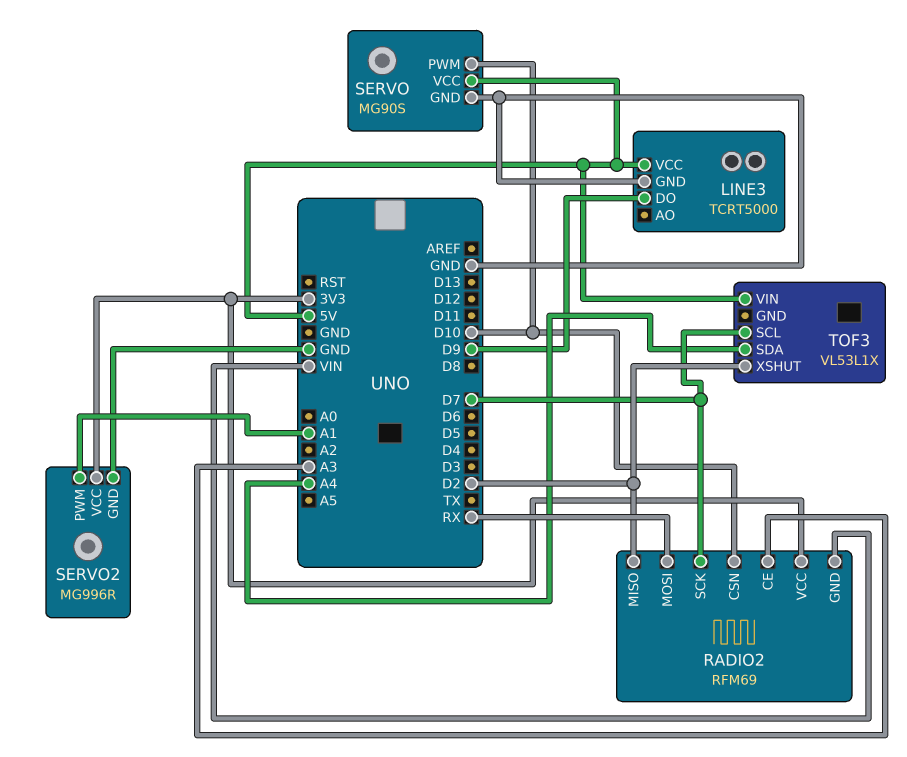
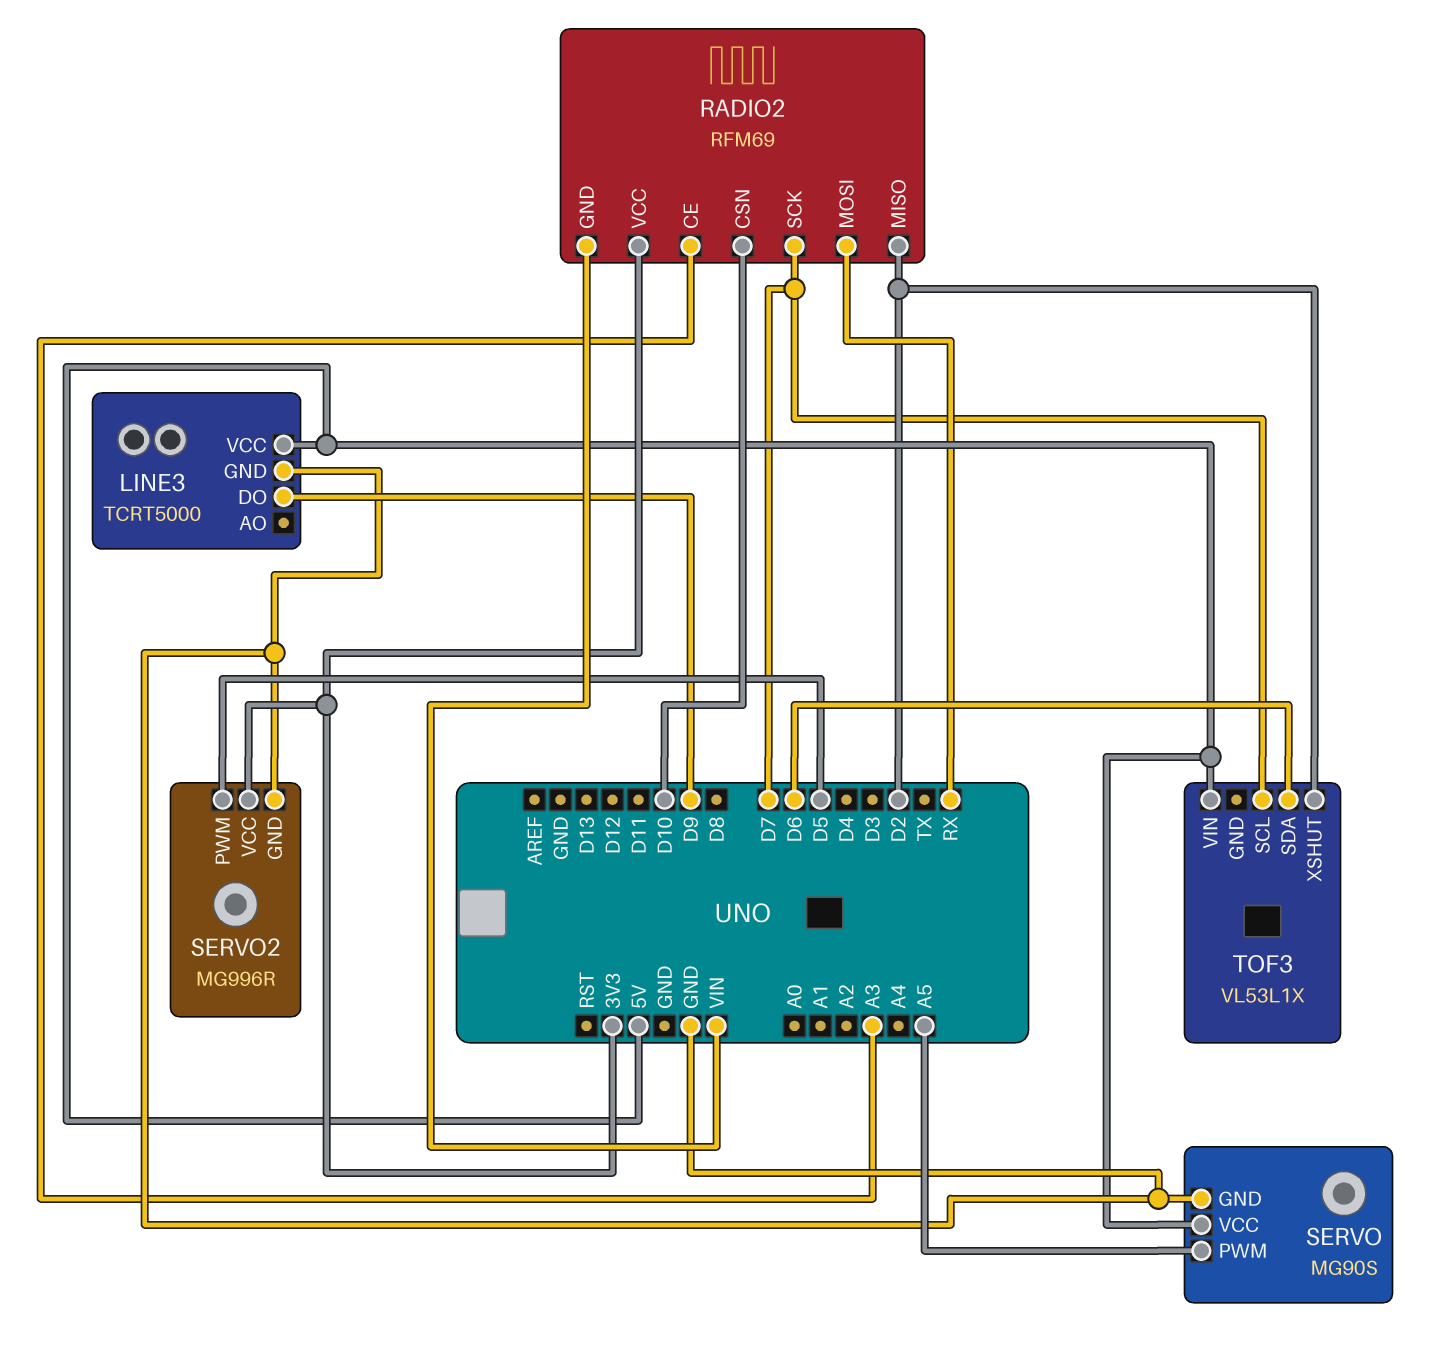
SERVO pin PWM: D10 -> A5
SERVO2 pin PWM: A1 -> D5
TOF3 pin SDA: A4 -> D6

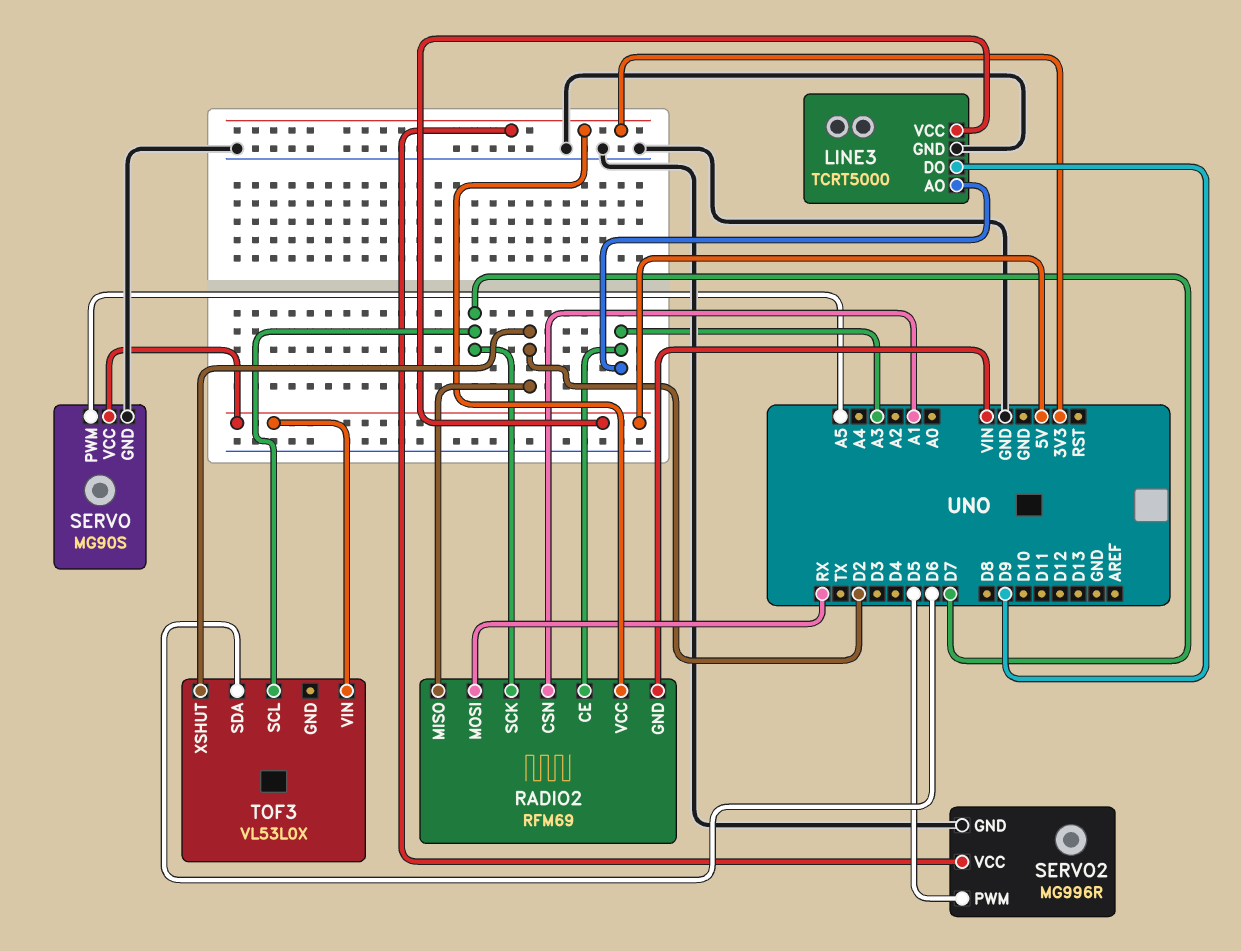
LINE3 pin AO: none -> A3
RADIO2 pin CSN: D10 -> A1
TOF3: VL53L1X -> VL53L0X

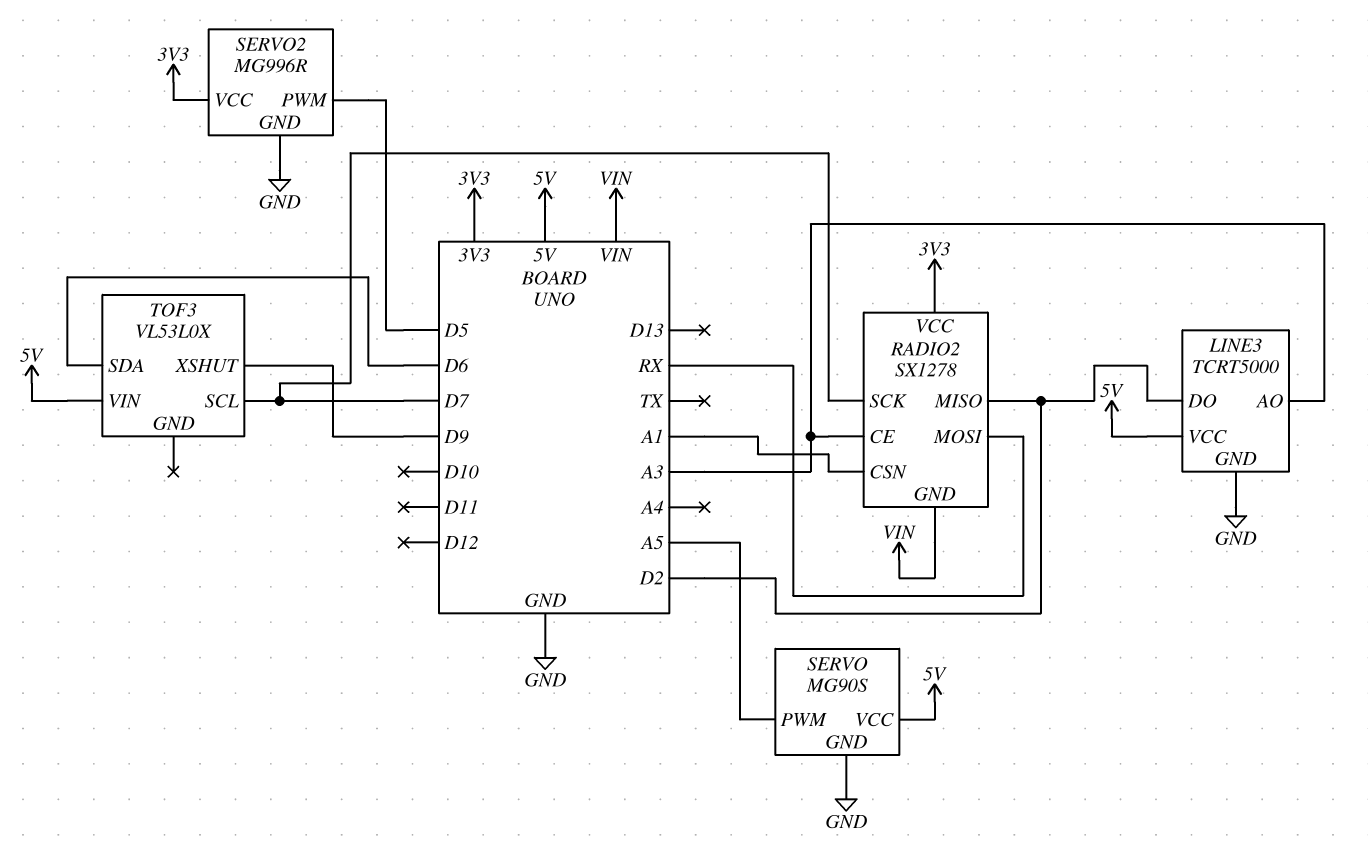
LINE3 pin DO: D9 -> D2
RADIO2: RFM69 -> SX1278
TOF3 pin XSHUT: D2 -> D9

